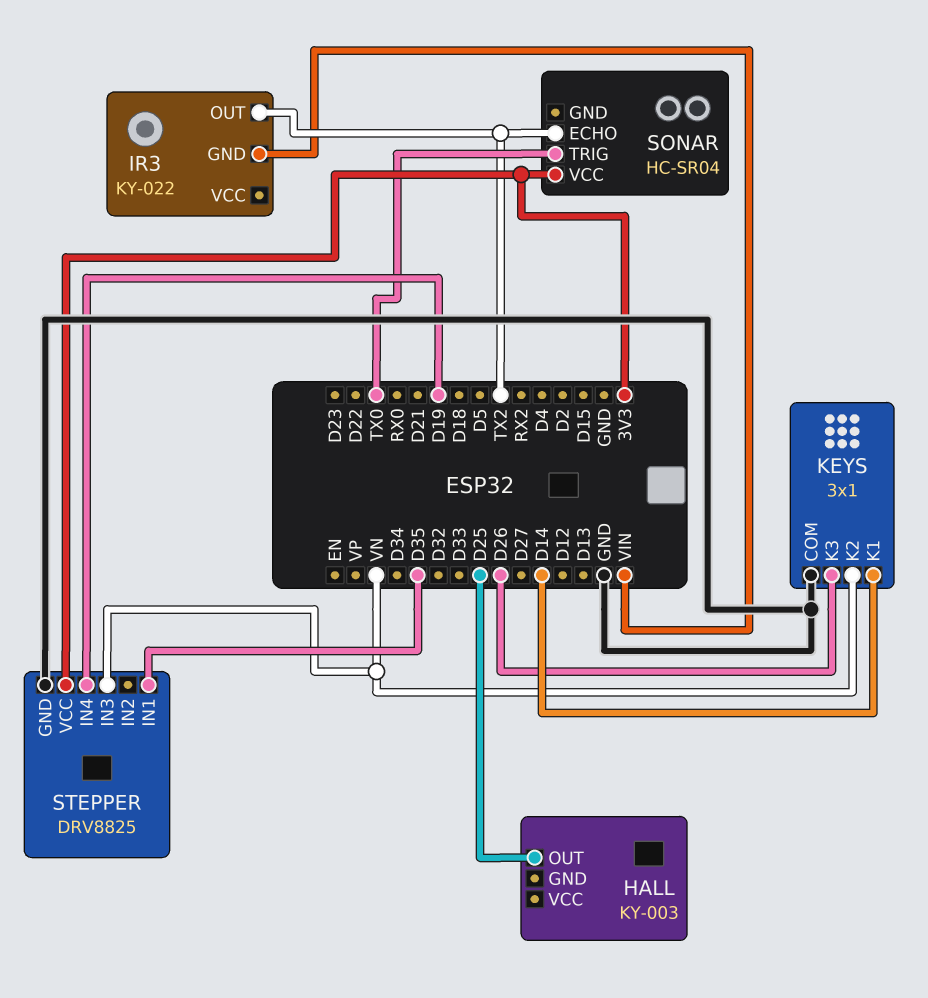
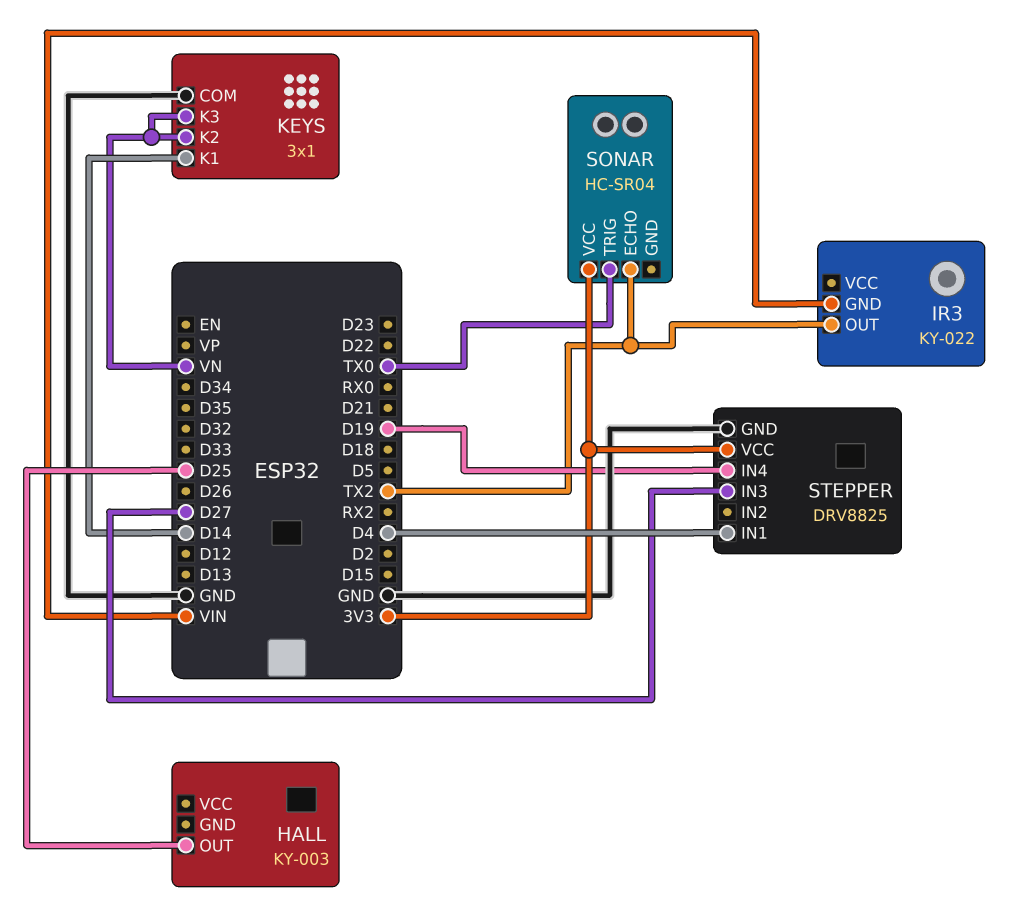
KEYS pin K3: D26 -> VN
STEPPER pin IN1: D35 -> D4
STEPPER pin IN3: VN -> D27

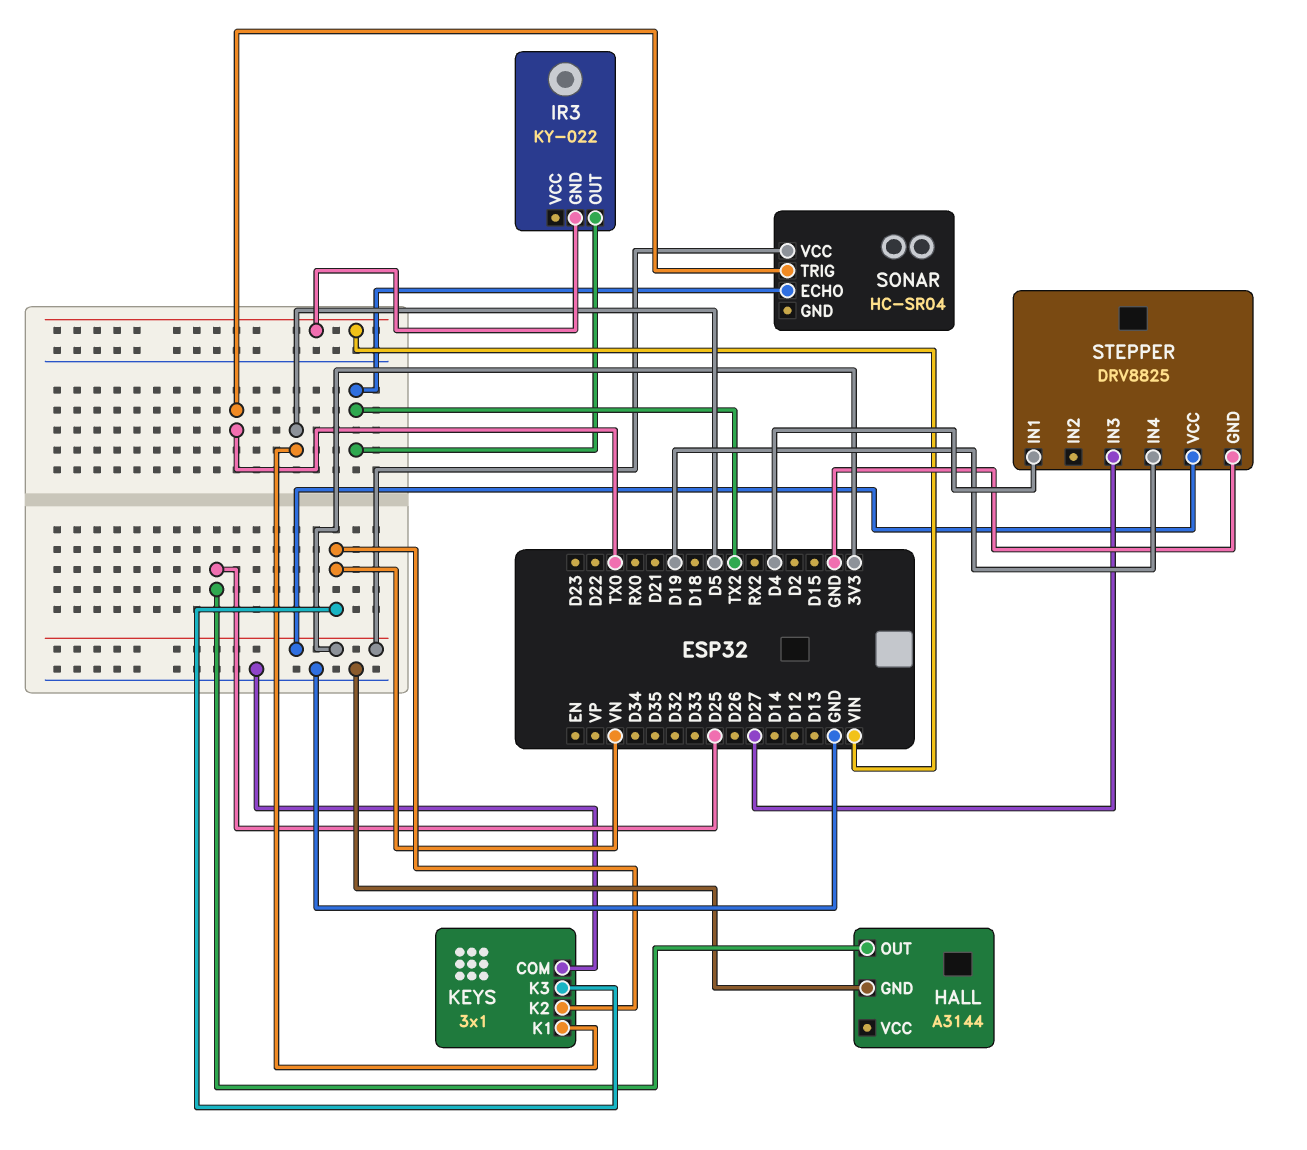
HALL: KY-003 -> A3144
HALL pin GND: none -> GND
KEYS pin K1: D14 -> D5

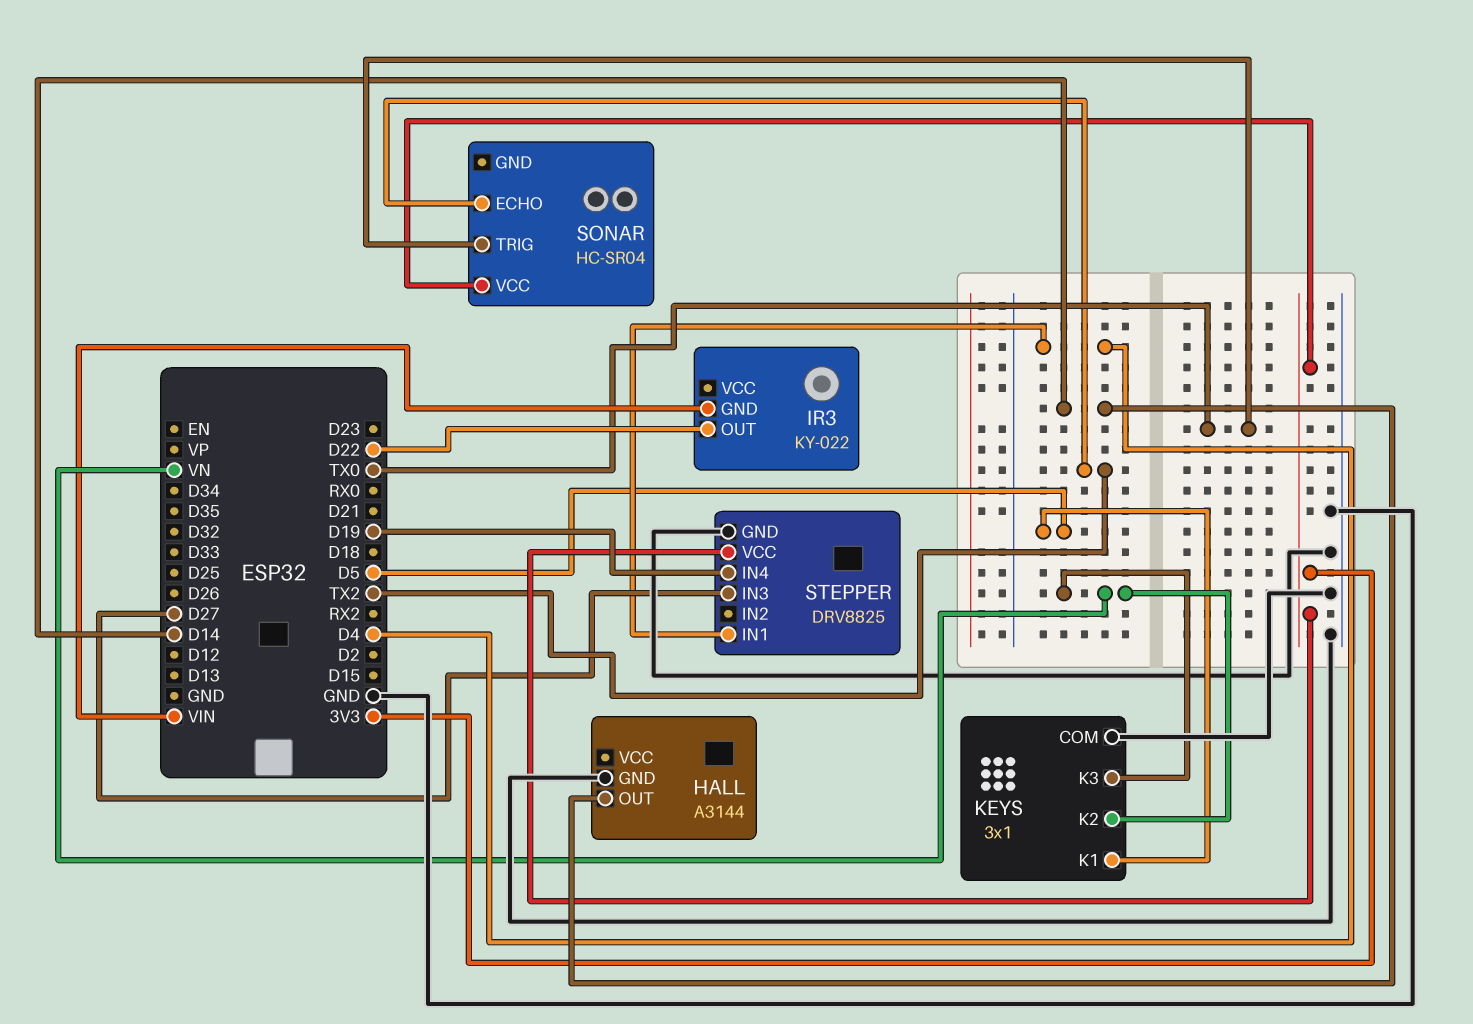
HALL pin OUT: D25 -> D14
IR3 pin OUT: TX2 -> D22

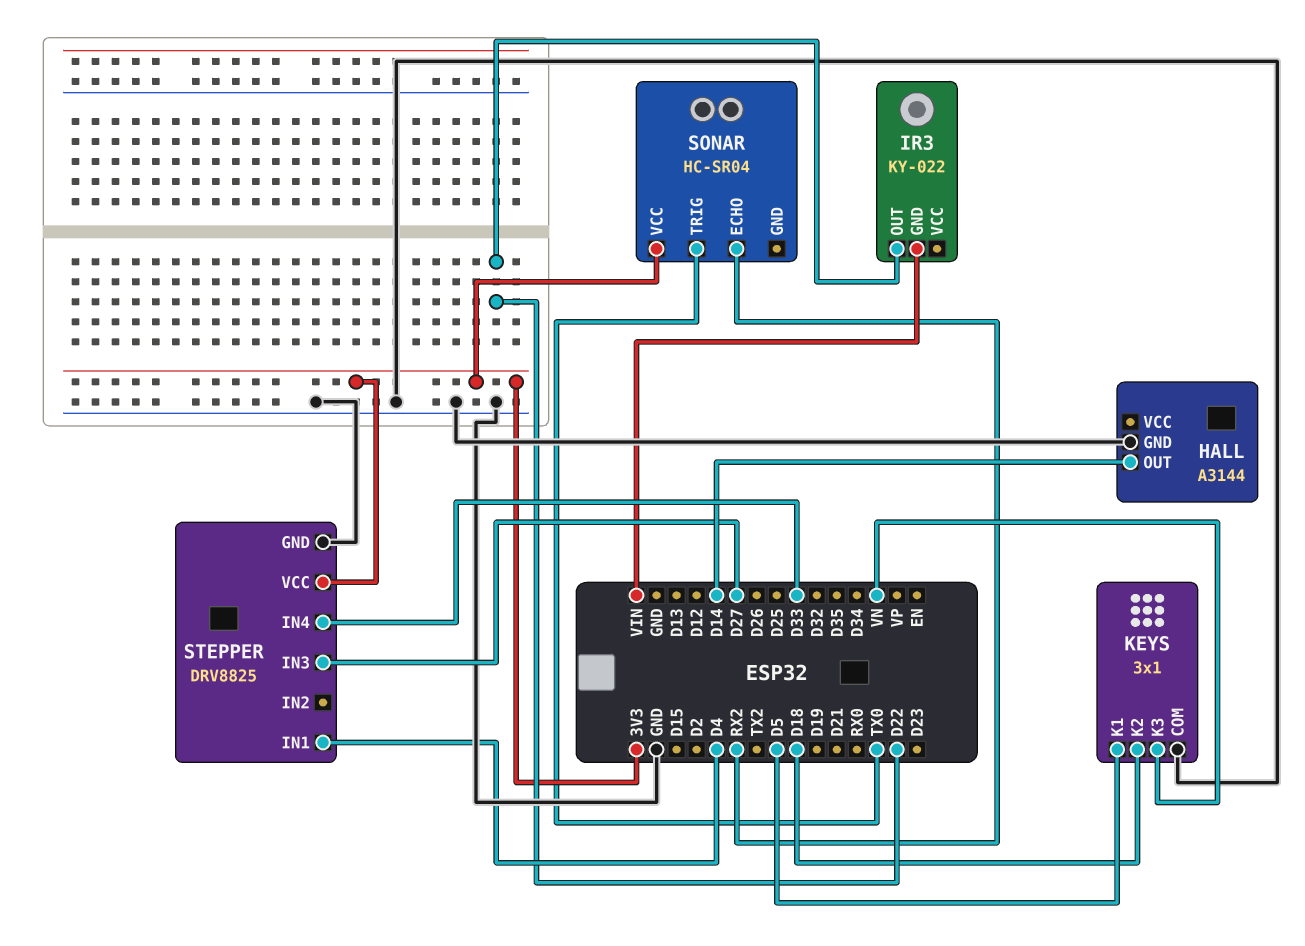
KEYS pin K2: VN -> D18
SONAR pin ECHO: TX2 -> RX2
STEPPER pin IN4: D19 -> D33

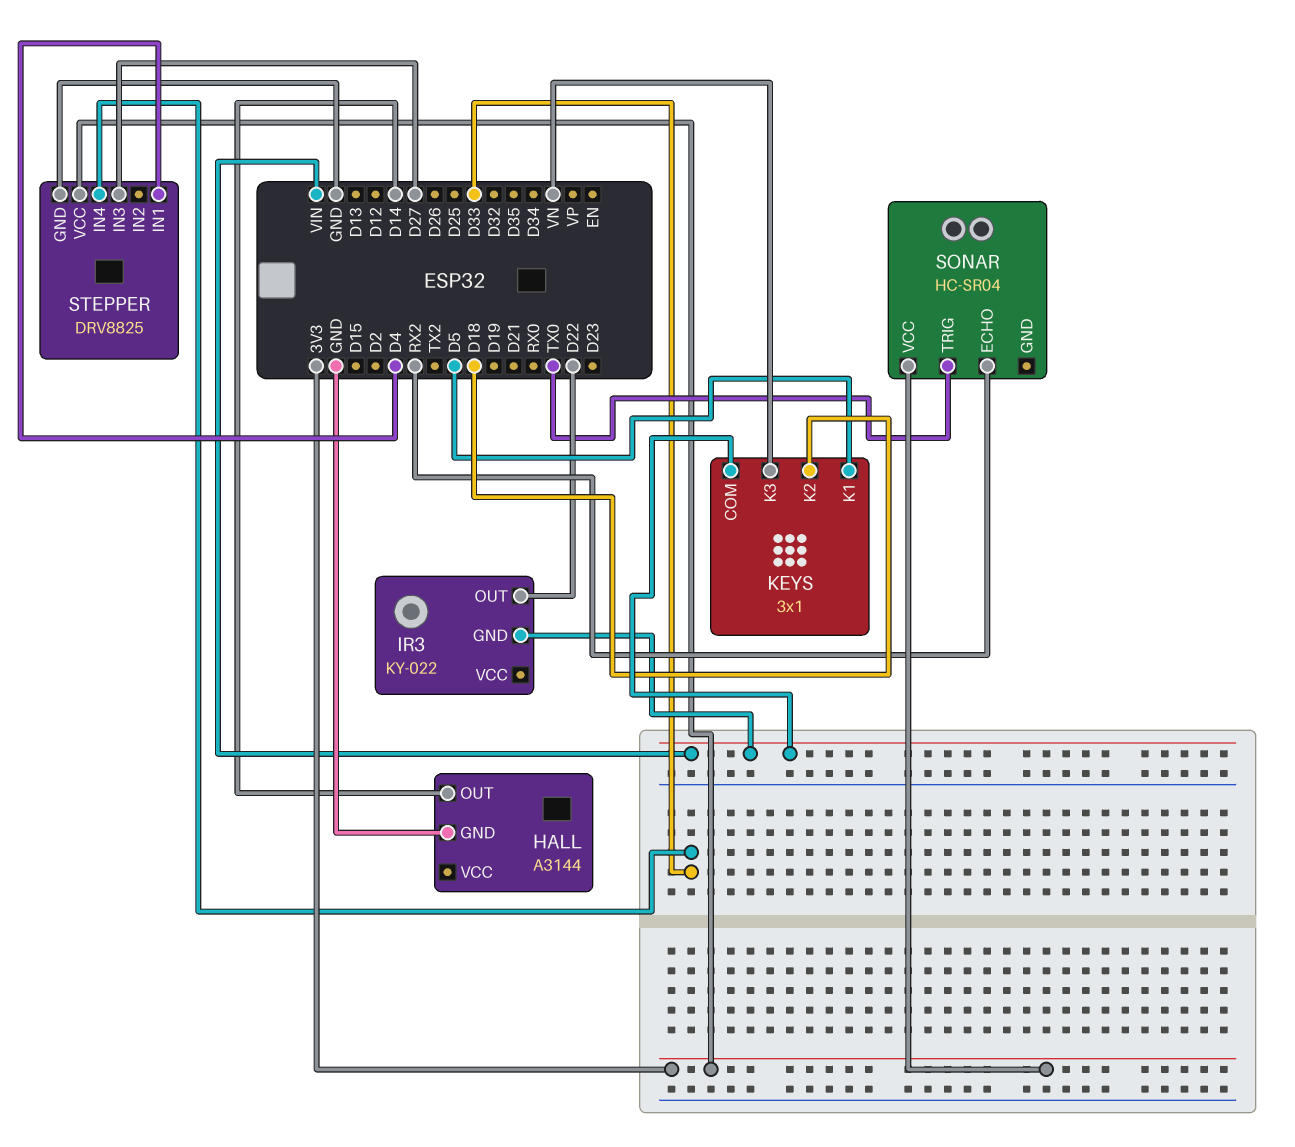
KEYS pin COM: GND -> VIN

